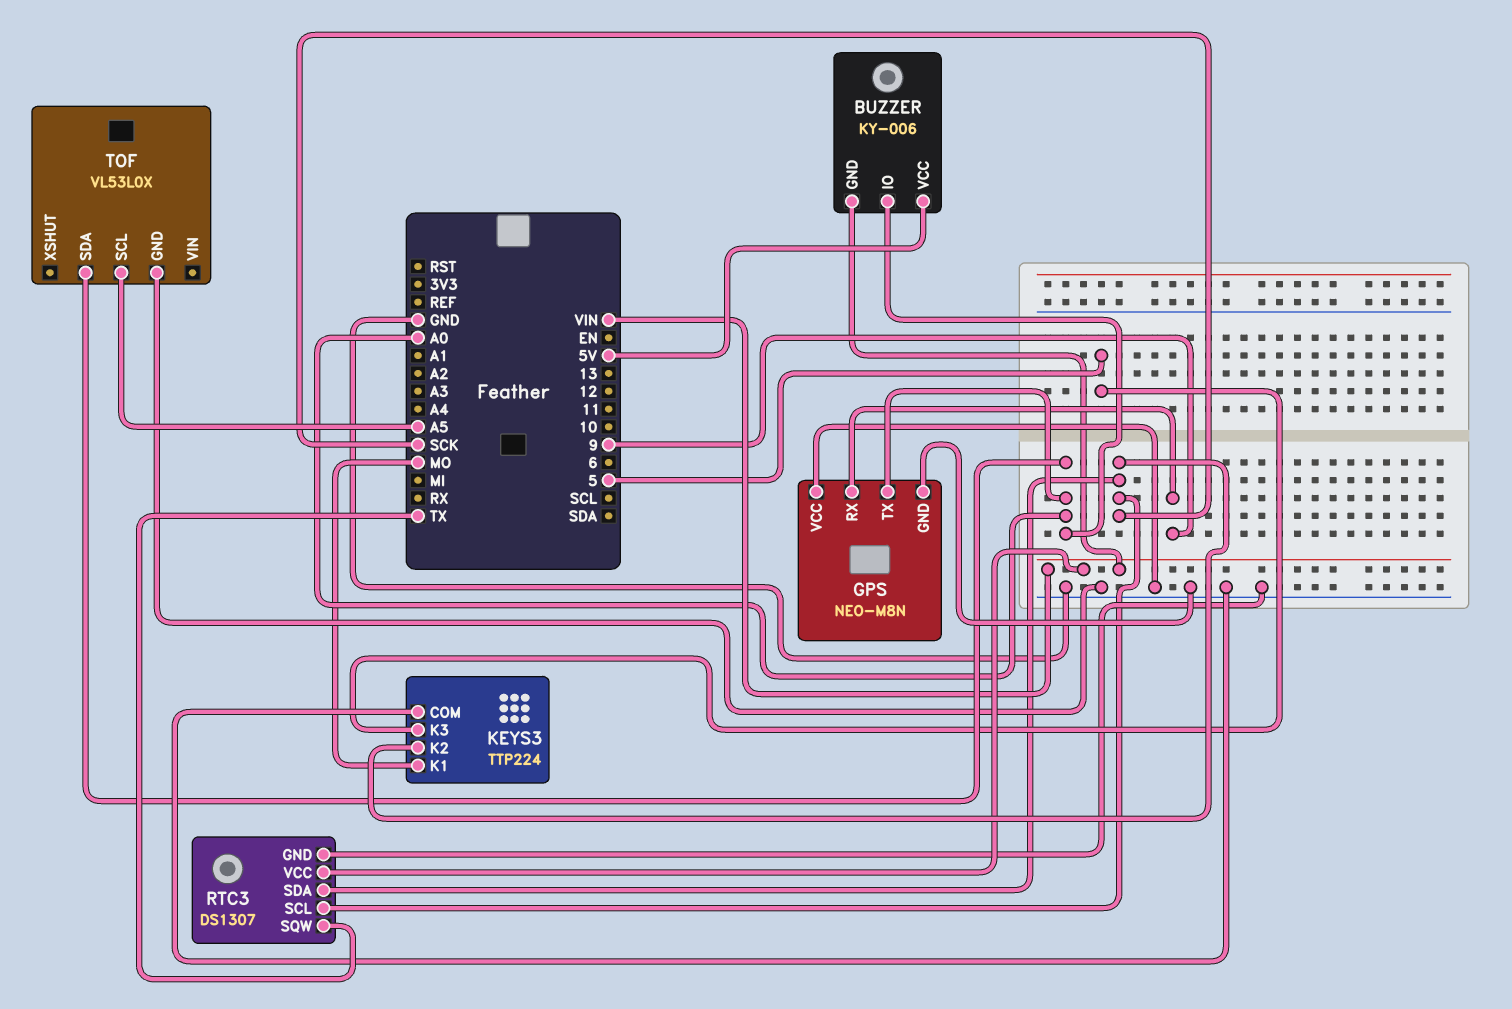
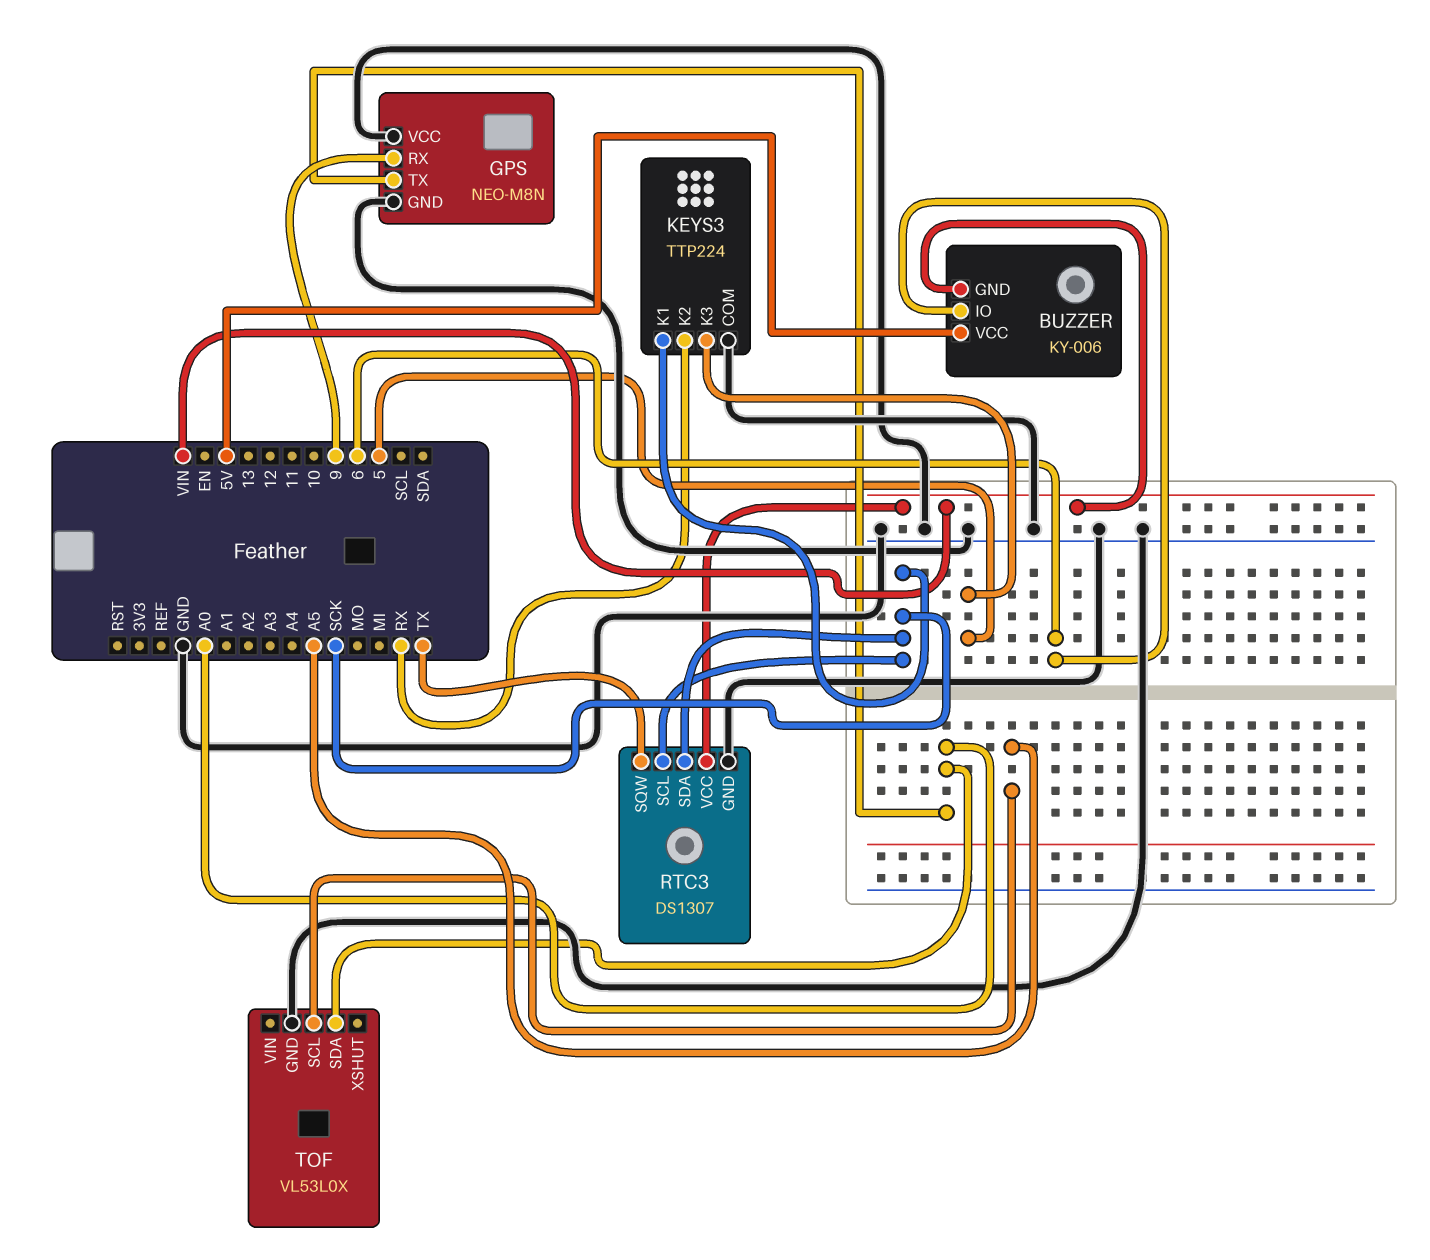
BUZZER pin IO: A0 -> 6
KEYS3 pin K1: MO -> SCK
KEYS3 pin K2: SCK -> RX

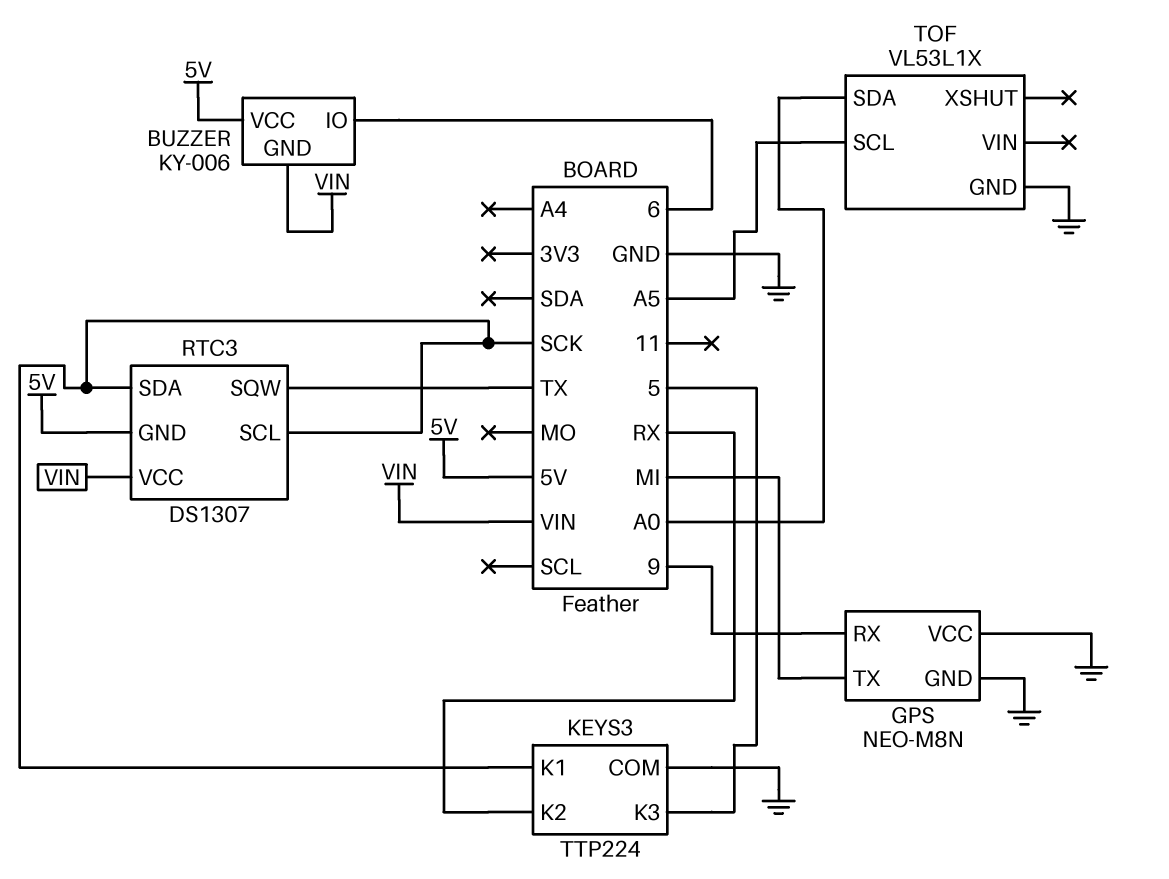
GPS pin TX: A0 -> MI
RTC3 pin GND: GND -> 5V
TOF: VL53L0X -> VL53L1X

